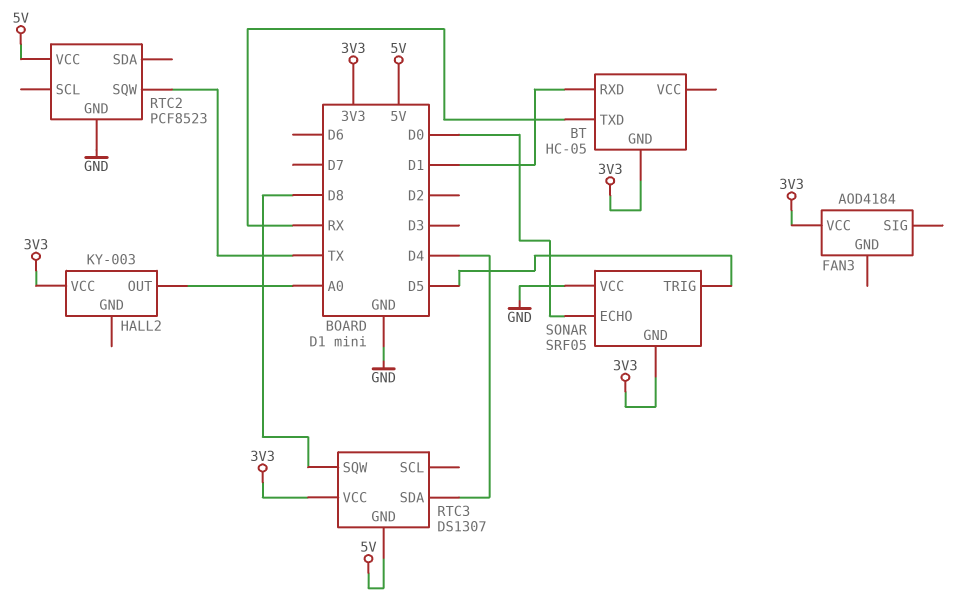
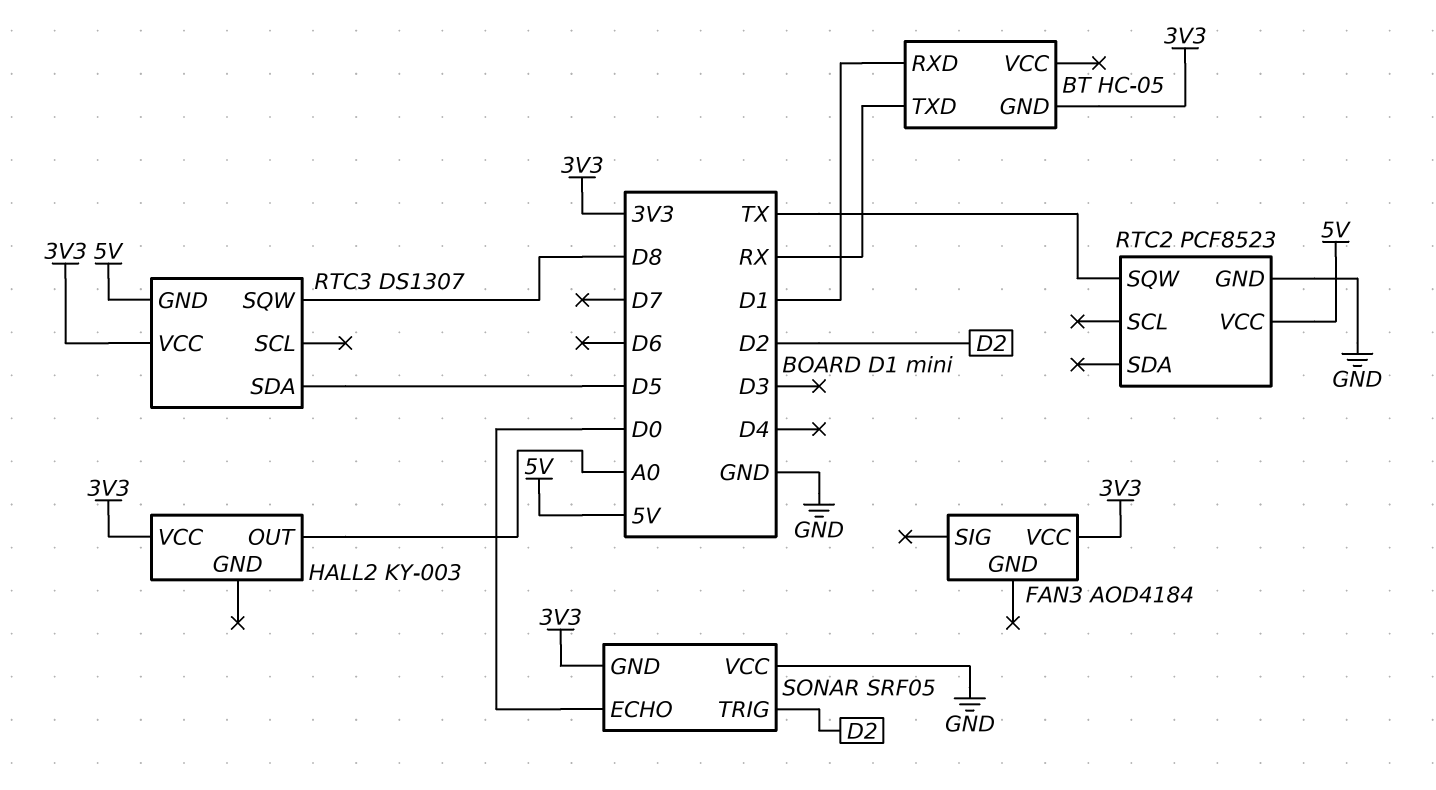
RTC3 pin SDA: D4 -> D5
SONAR pin TRIG: D5 -> D2

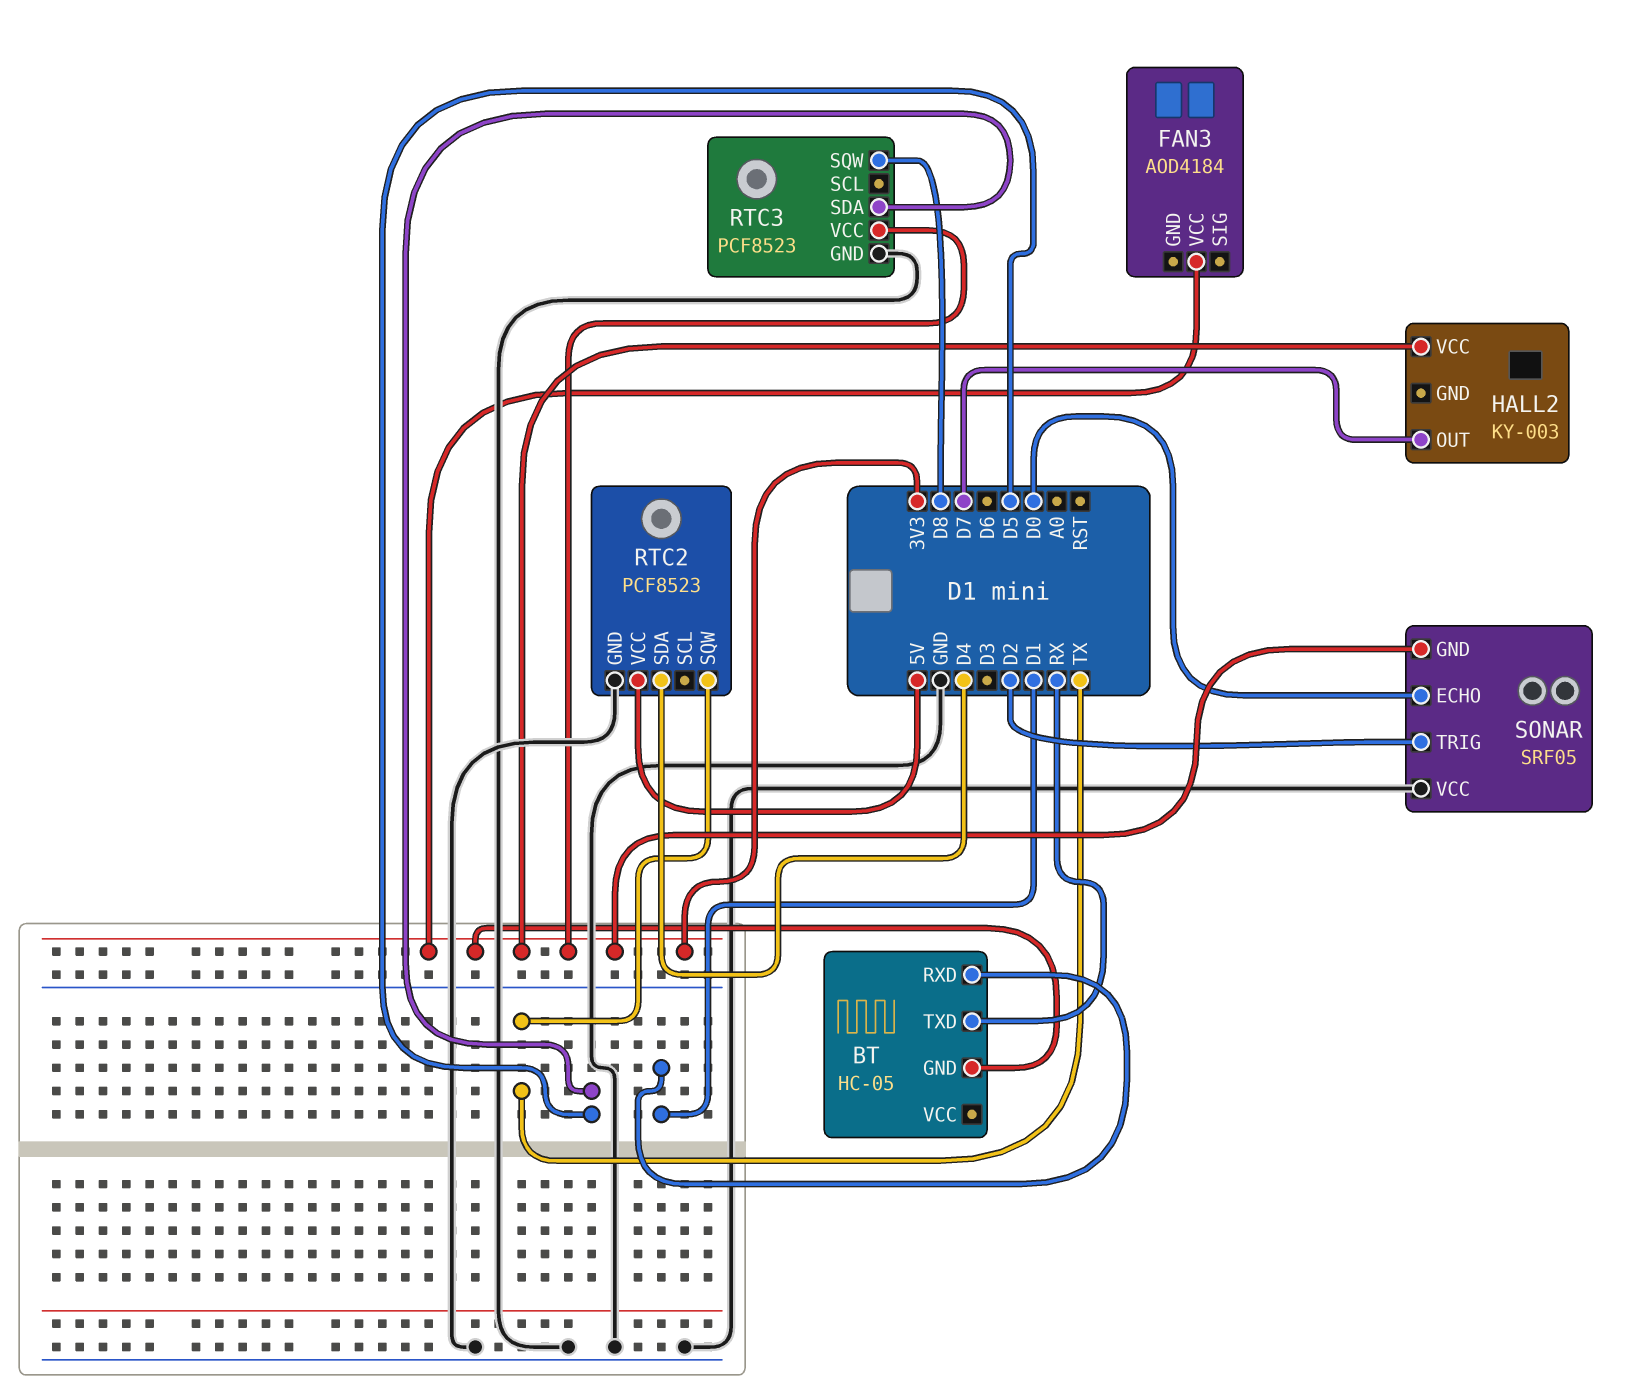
HALL2 pin OUT: A0 -> D7
RTC2 pin SDA: none -> D4
RTC3: DS1307 -> PCF8523
RTC3 pin GND: 5V -> GND

